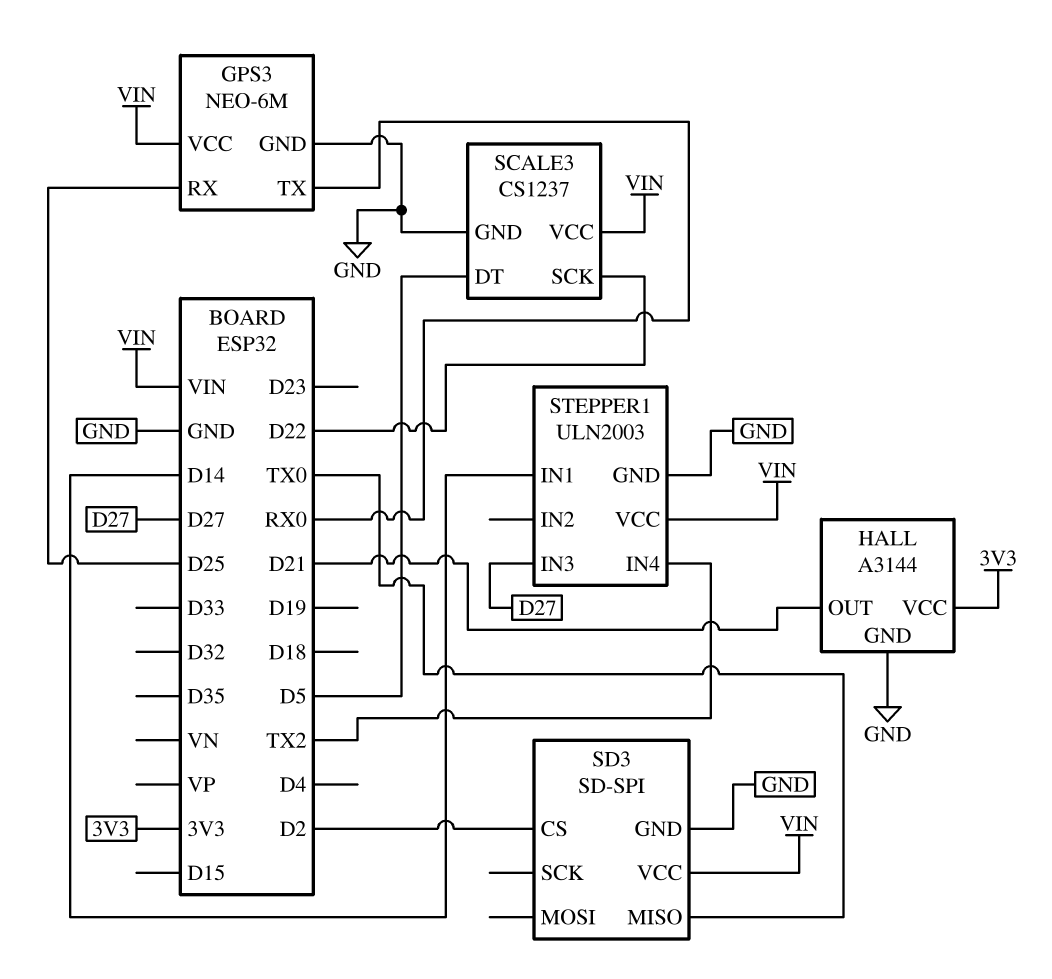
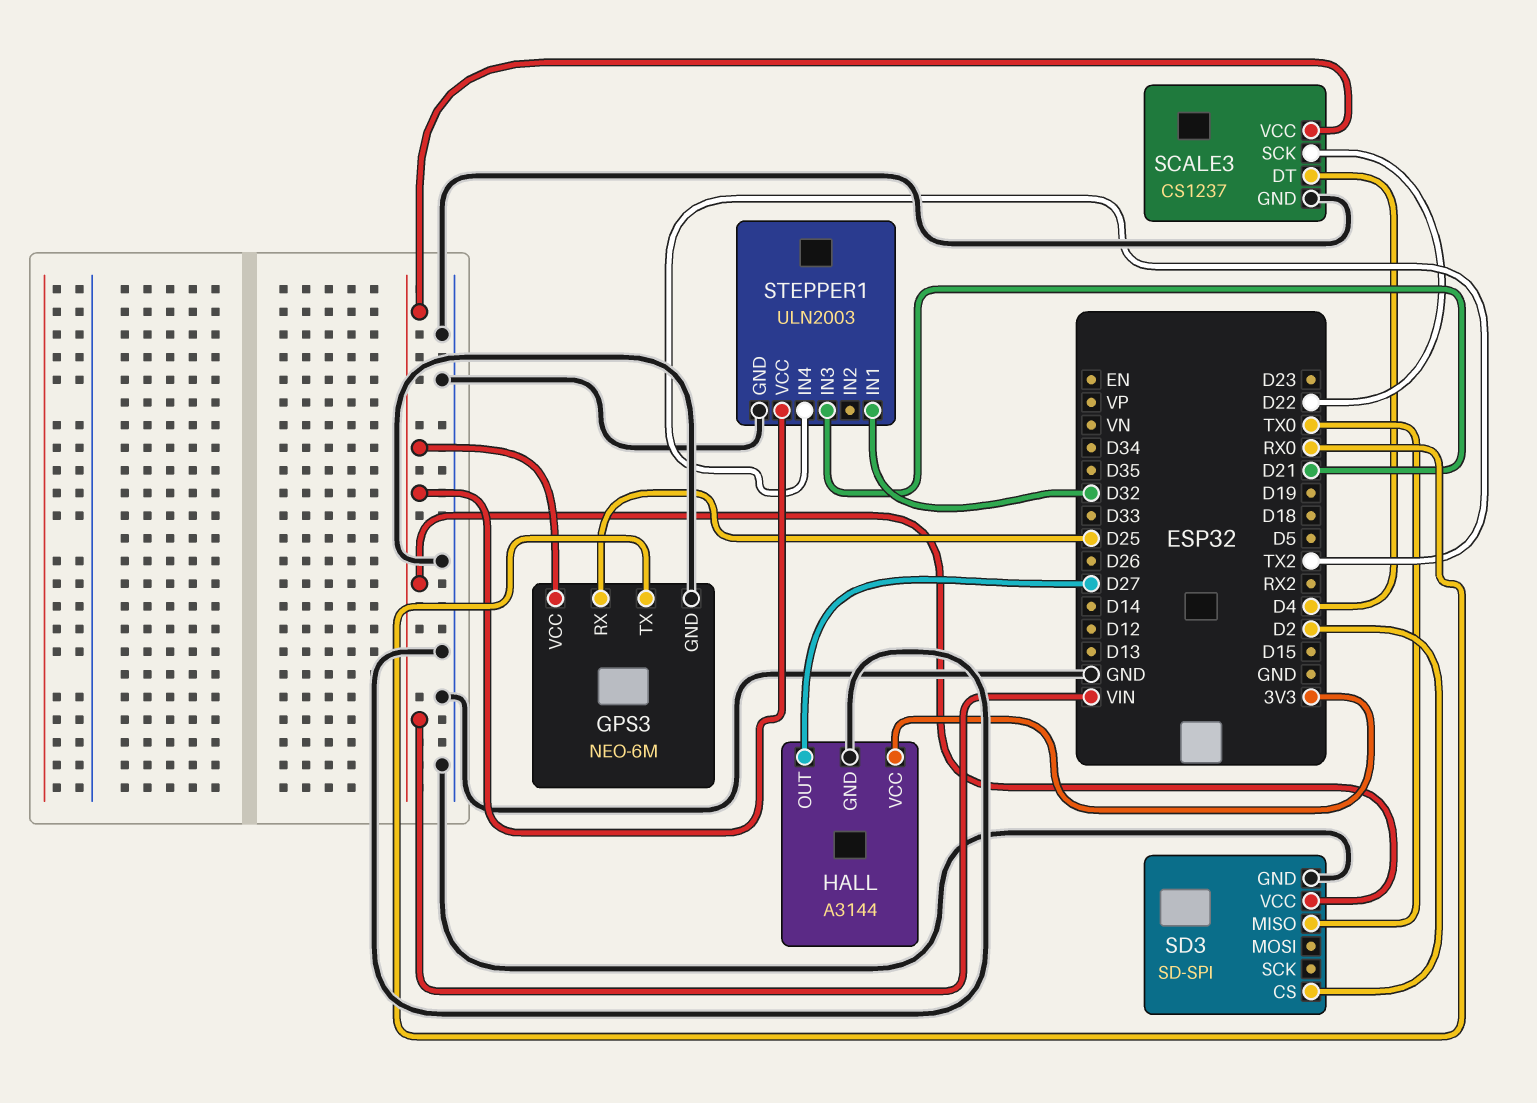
HALL pin OUT: D21 -> D27
SCALE3 pin DT: D5 -> D4
STEPPER1 pin IN1: D14 -> D32
STEPPER1 pin IN3: D27 -> D21

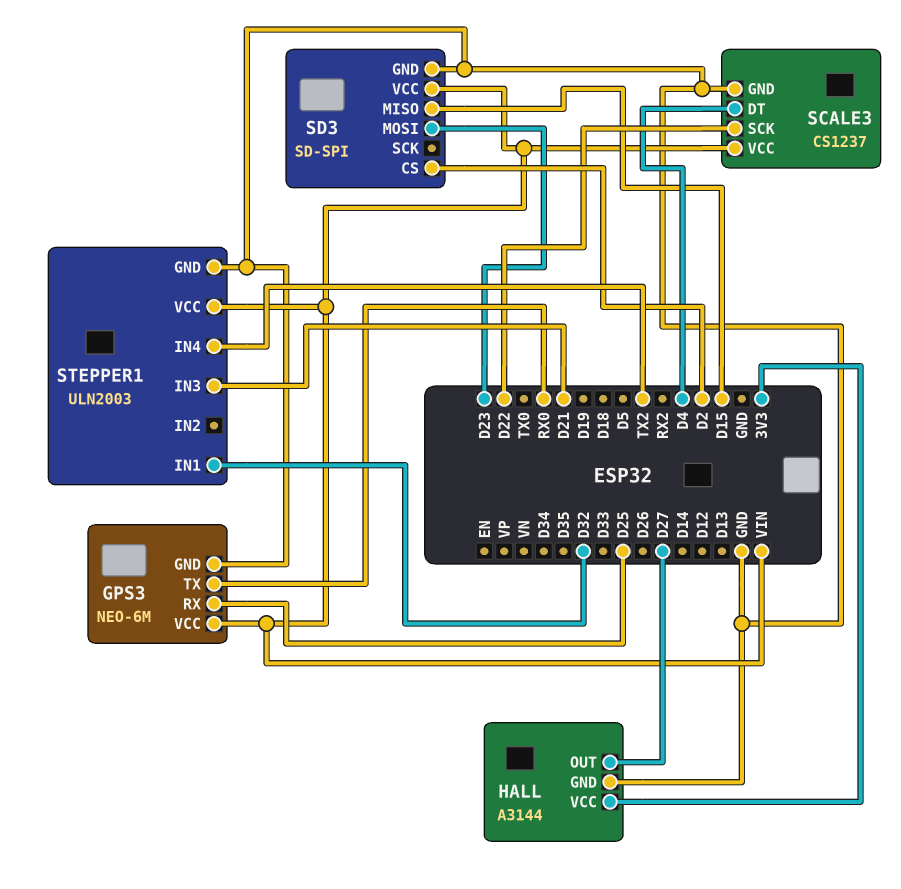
SD3 pin MISO: TX0 -> D15
SD3 pin MOSI: none -> D23

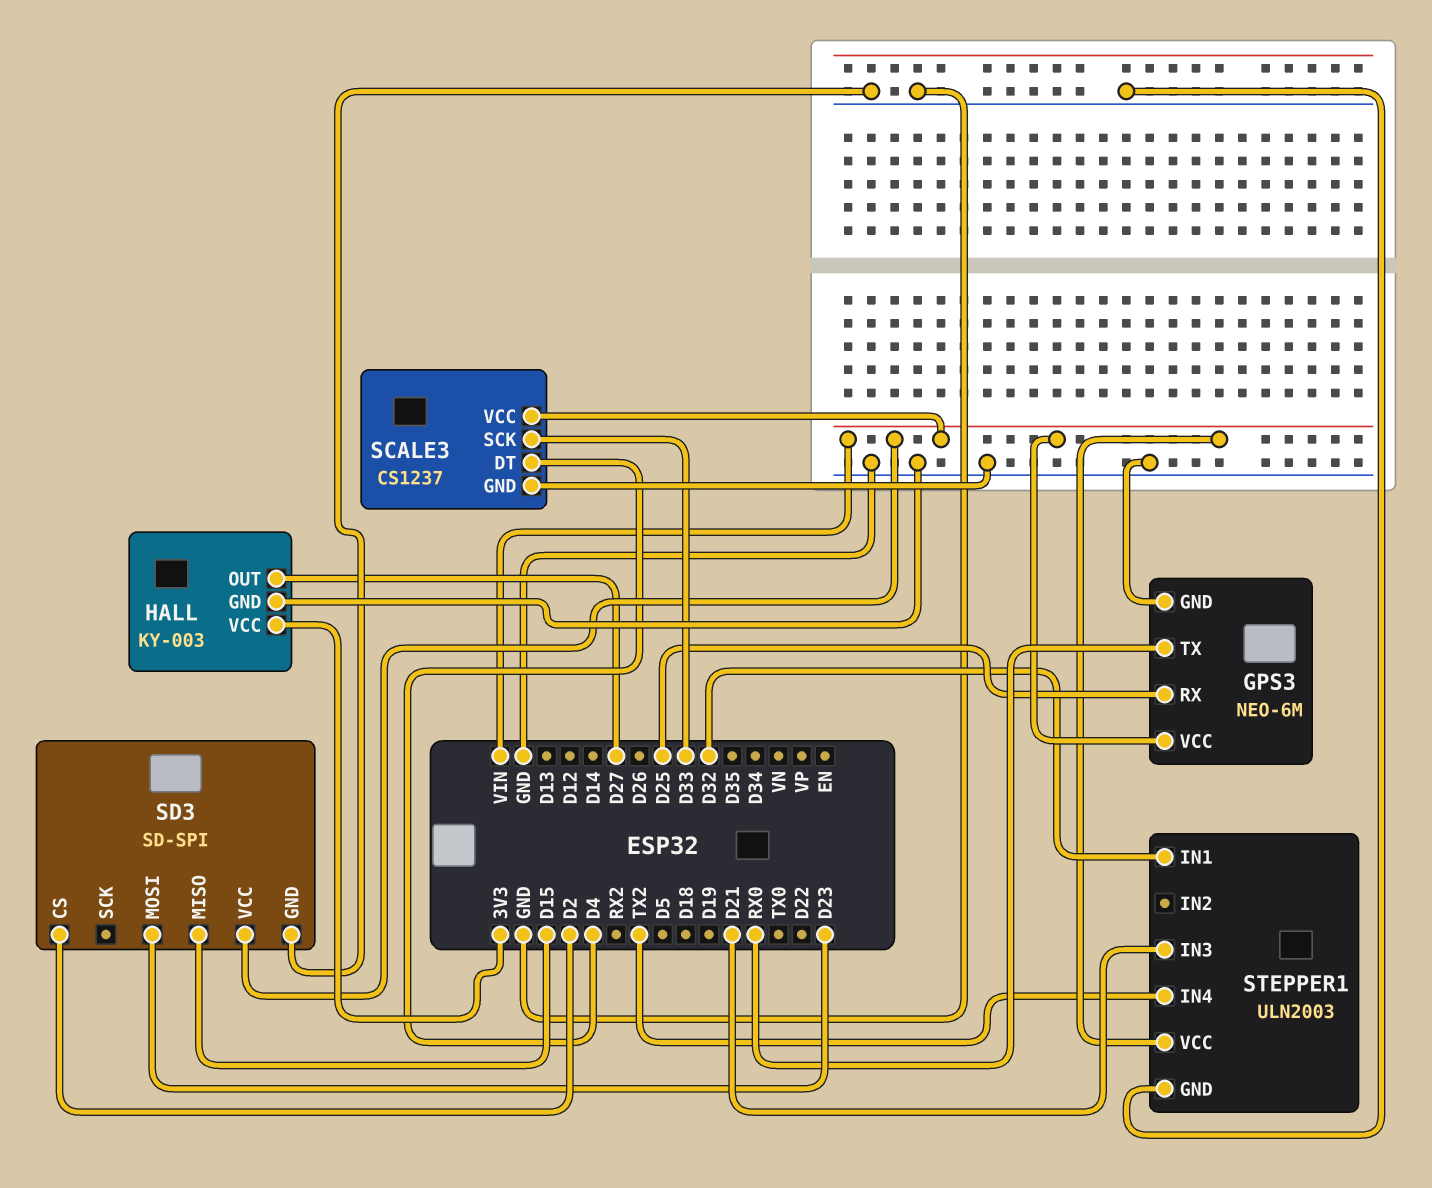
HALL: A3144 -> KY-003
SCALE3 pin SCK: D22 -> D33

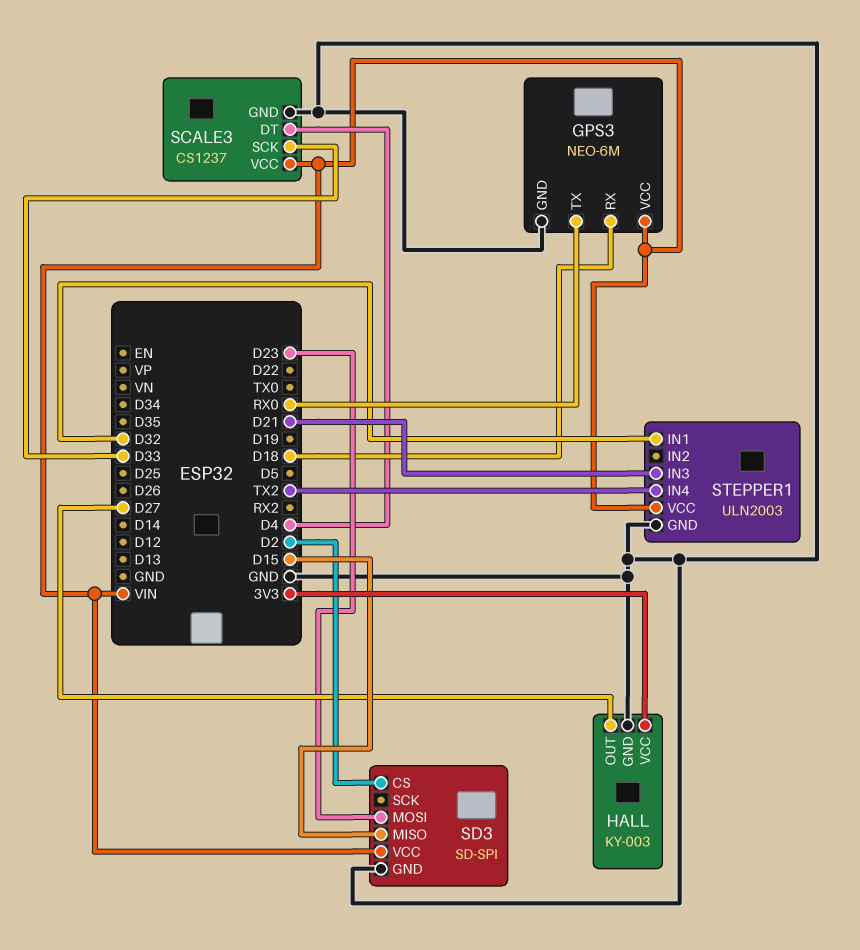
GPS3 pin RX: D25 -> D18

